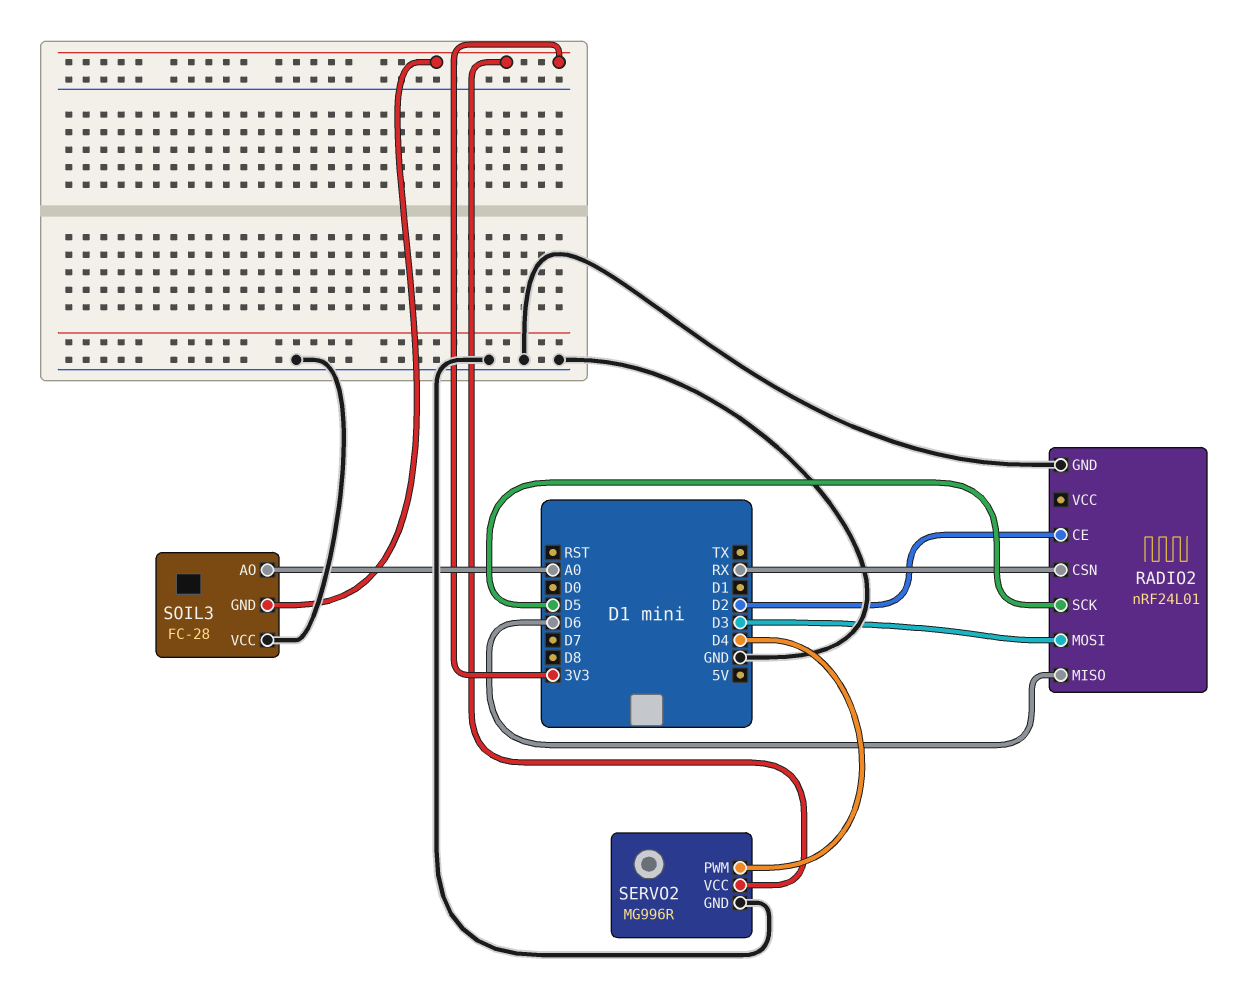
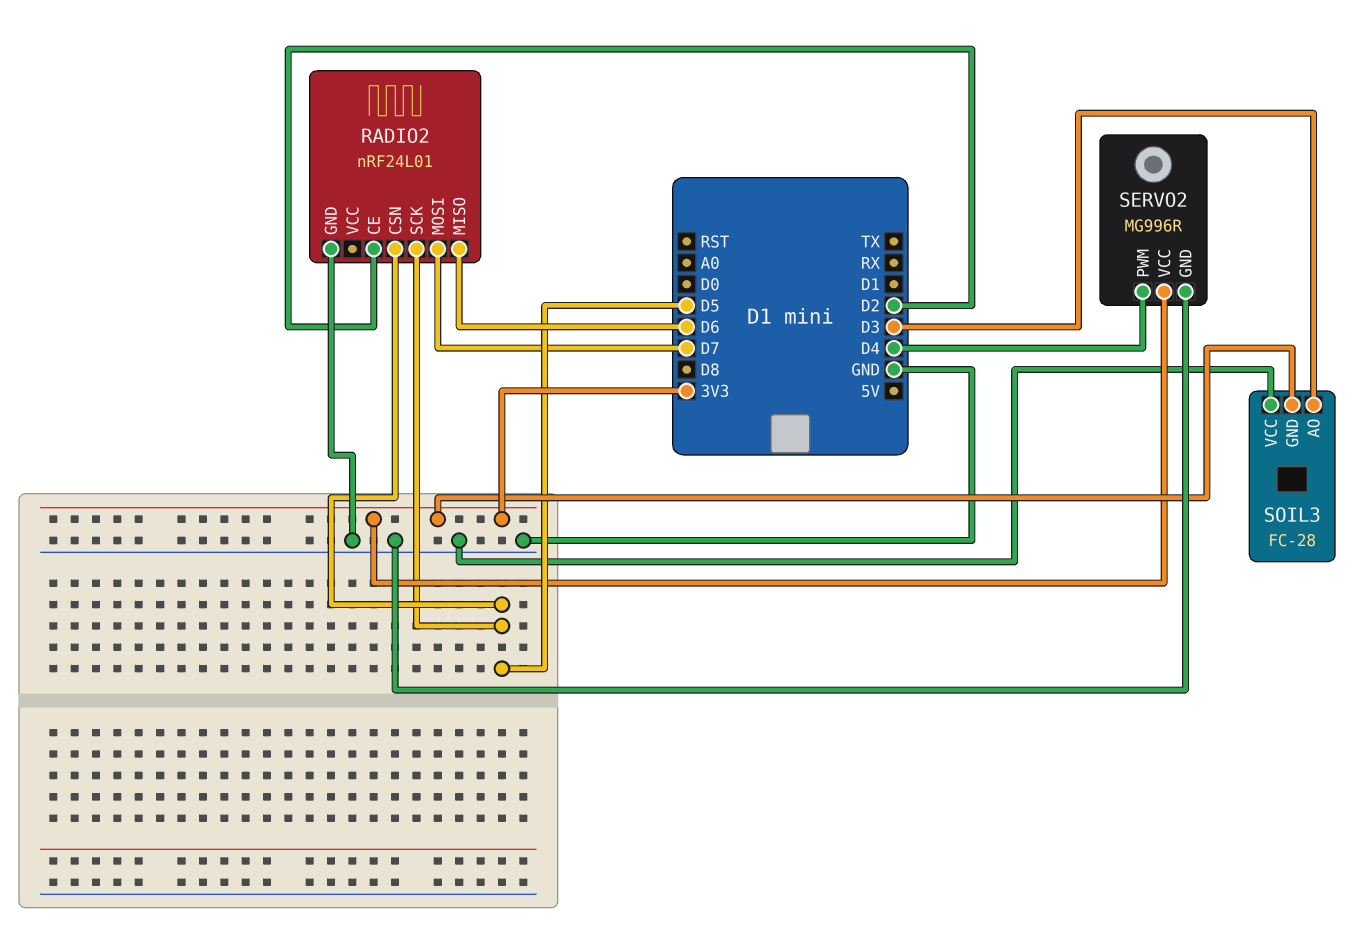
RADIO2 pin CSN: RX -> D5
RADIO2 pin MOSI: D3 -> D7
SOIL3 pin AO: A0 -> D3

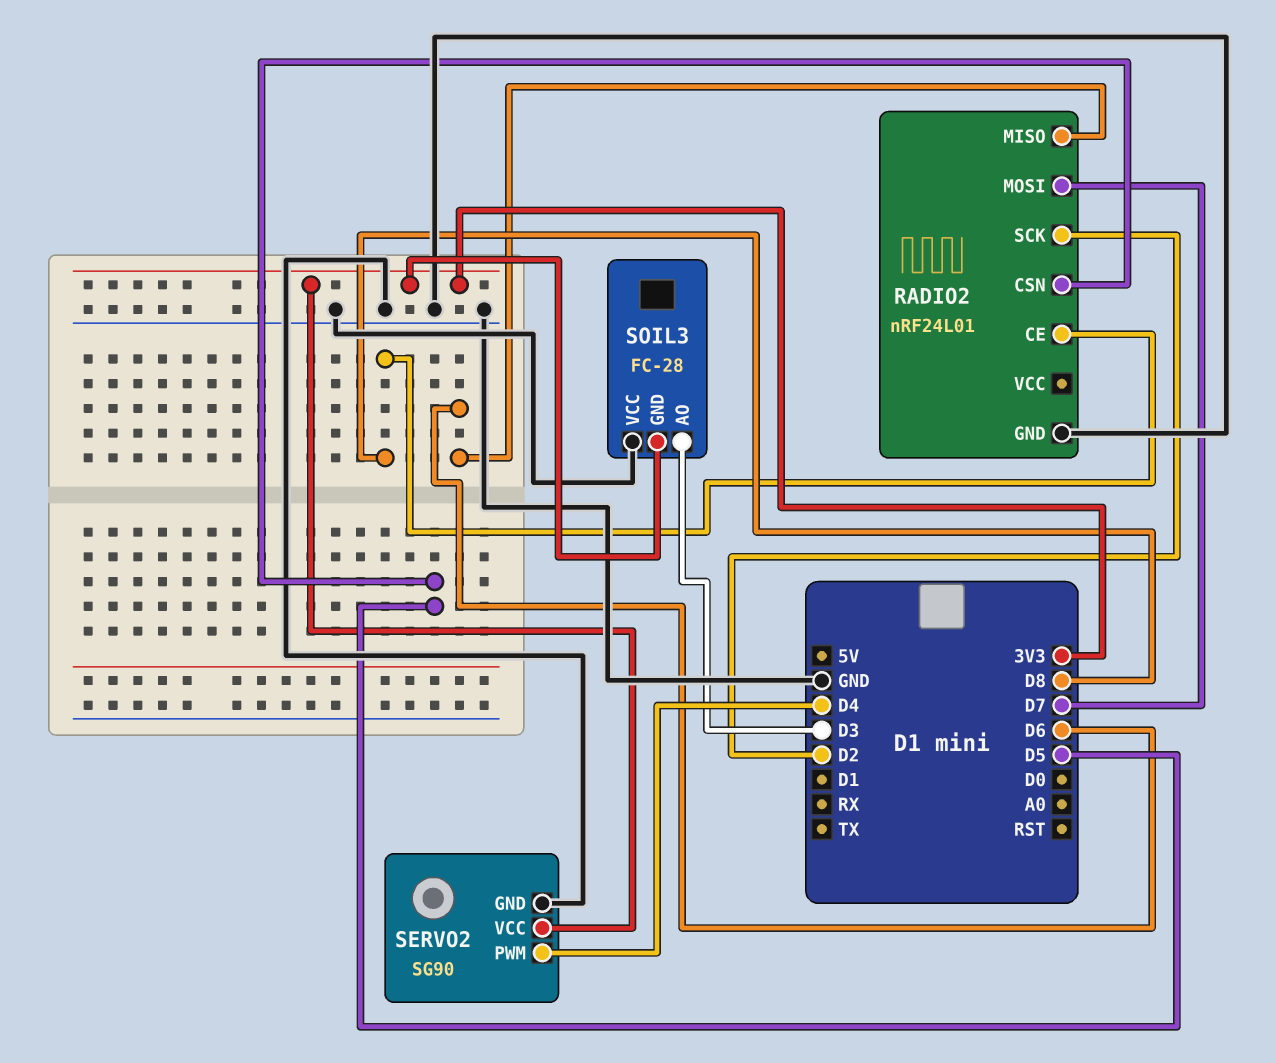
RADIO2 pin CE: D2 -> D8
RADIO2 pin SCK: D5 -> D2
SERVO2: MG996R -> SG90

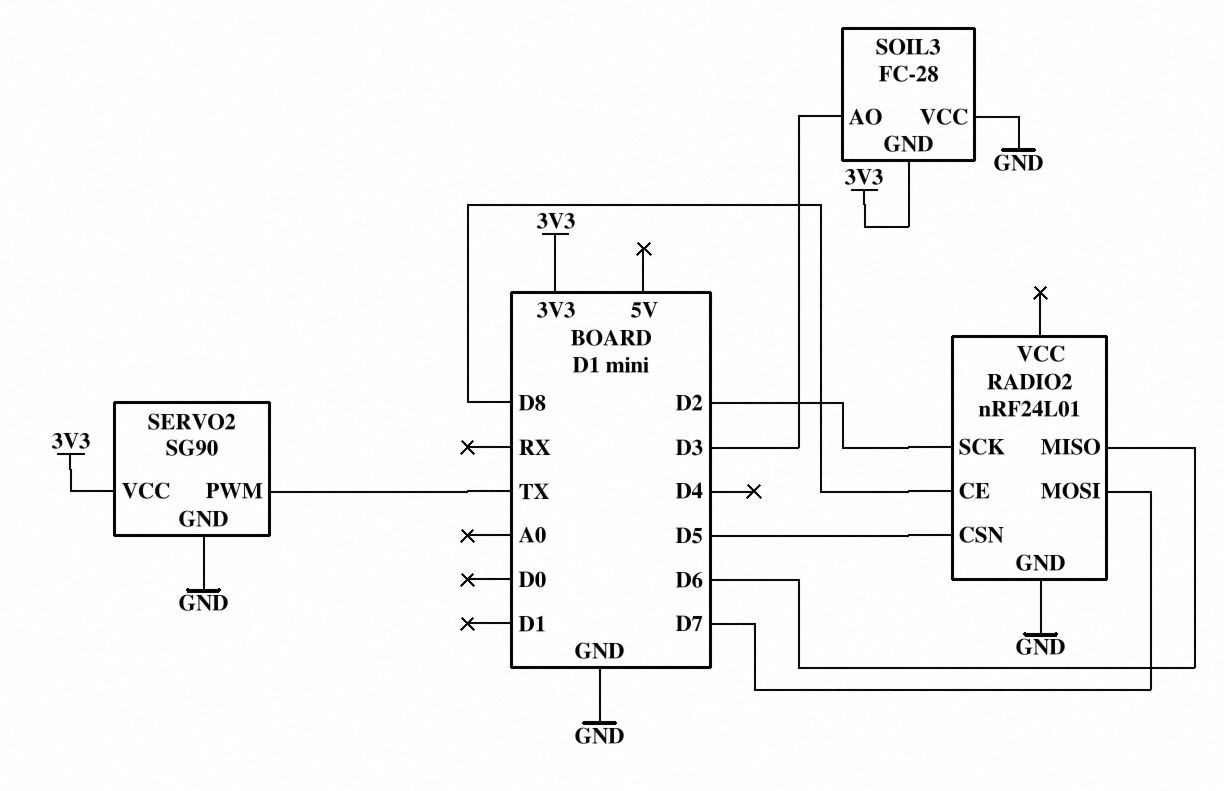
SERVO2 pin PWM: D4 -> TX

